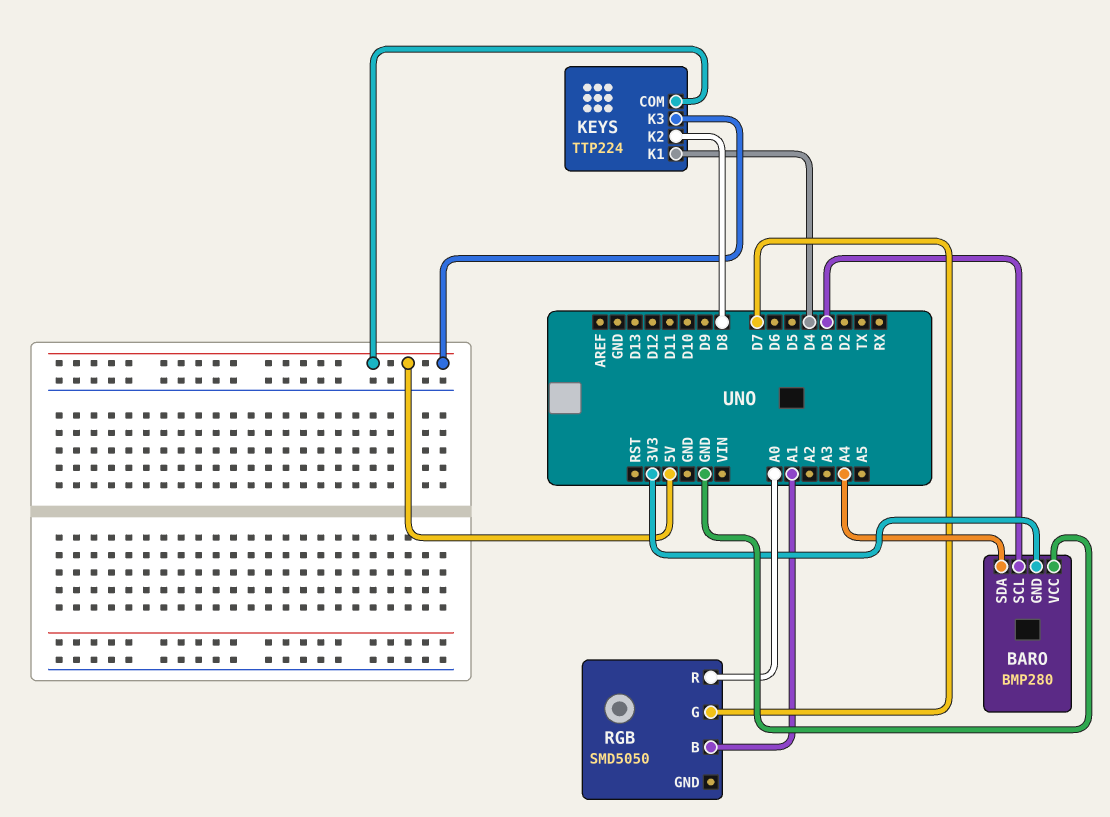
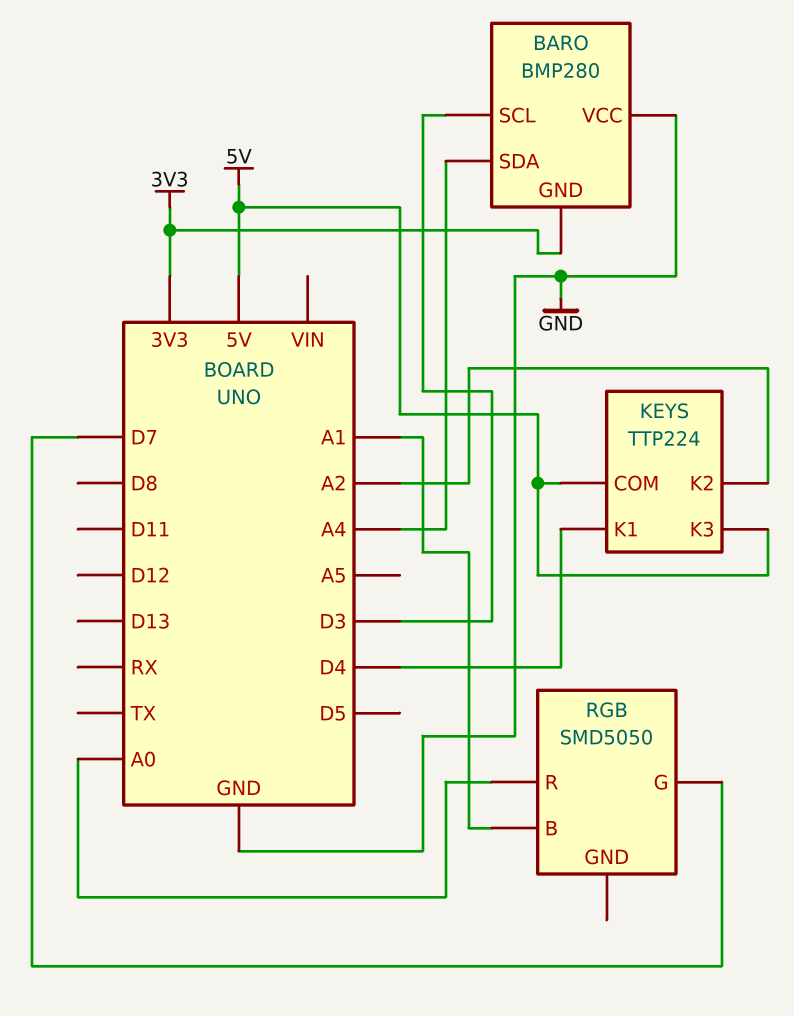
KEYS pin K2: D8 -> A2

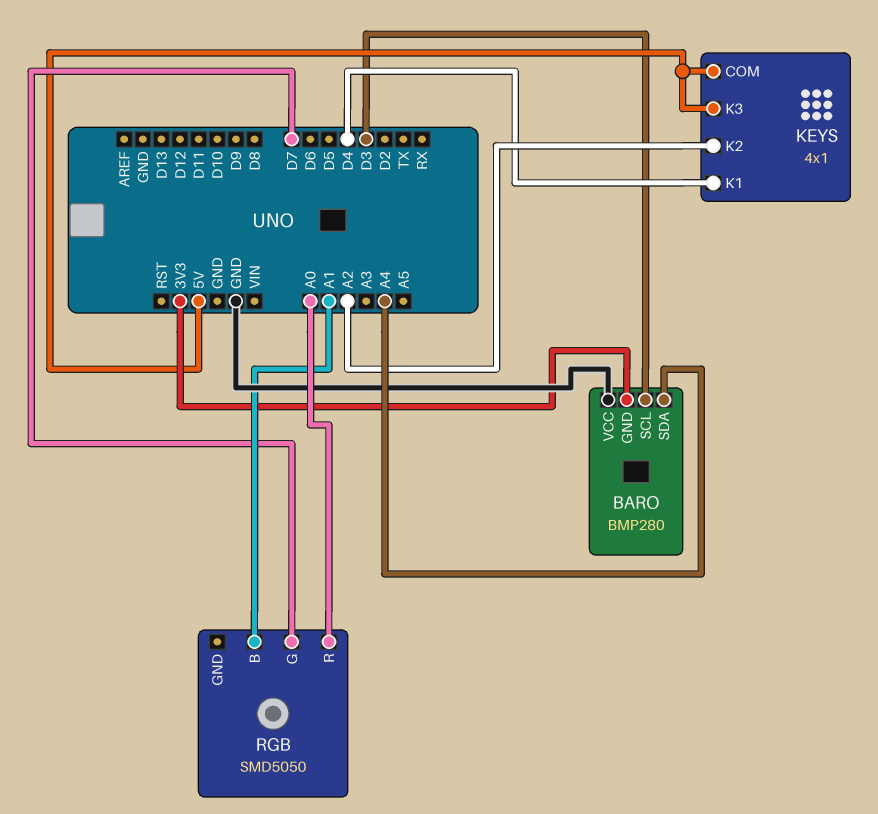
KEYS: TTP224 -> 4x1

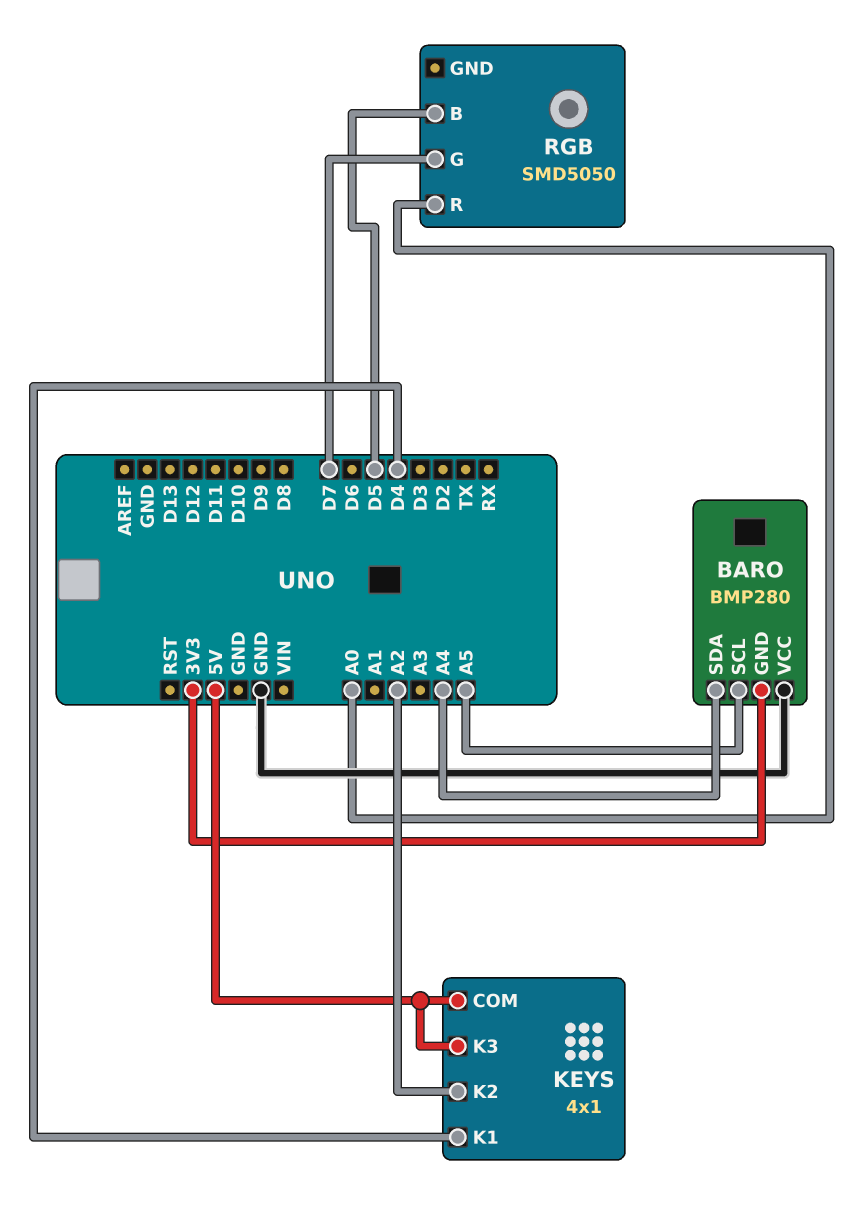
BARO pin SCL: D3 -> A5
RGB pin B: A1 -> D5

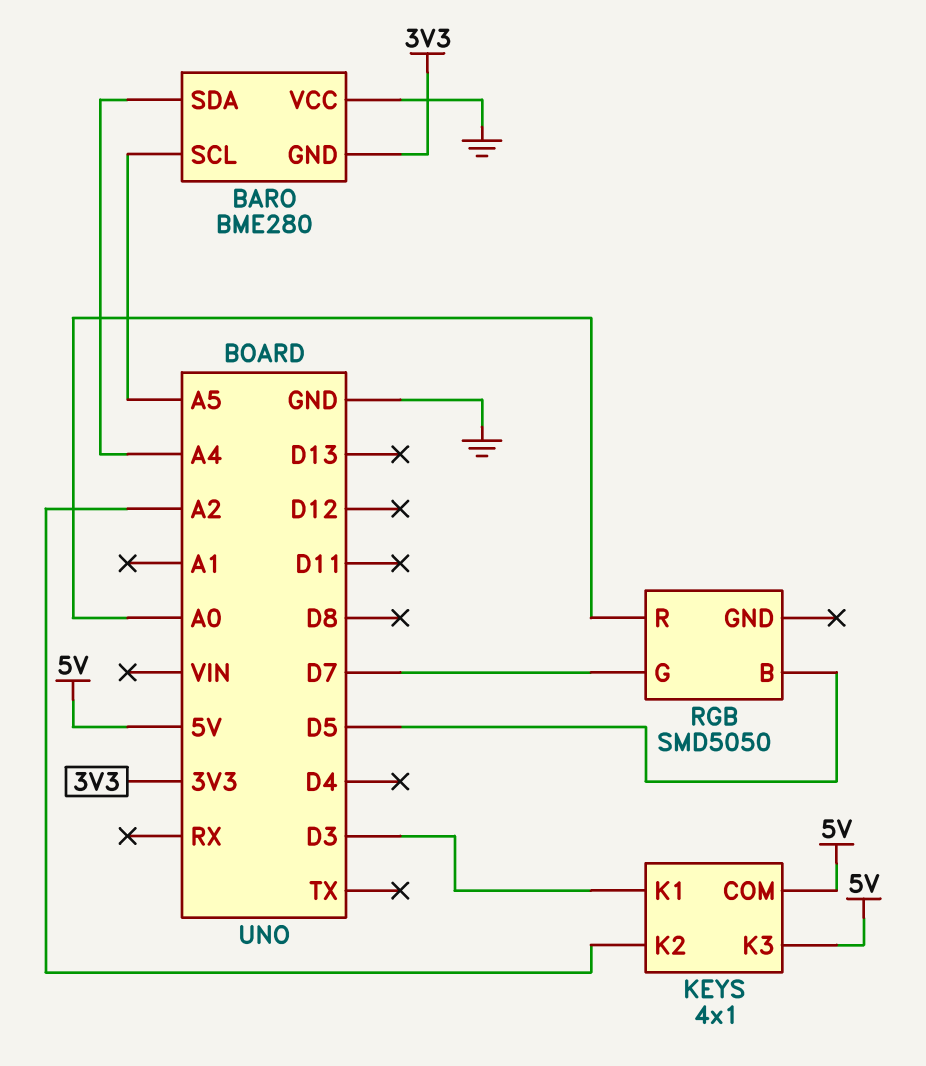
BARO: BMP280 -> BME280
KEYS pin K1: D4 -> D3

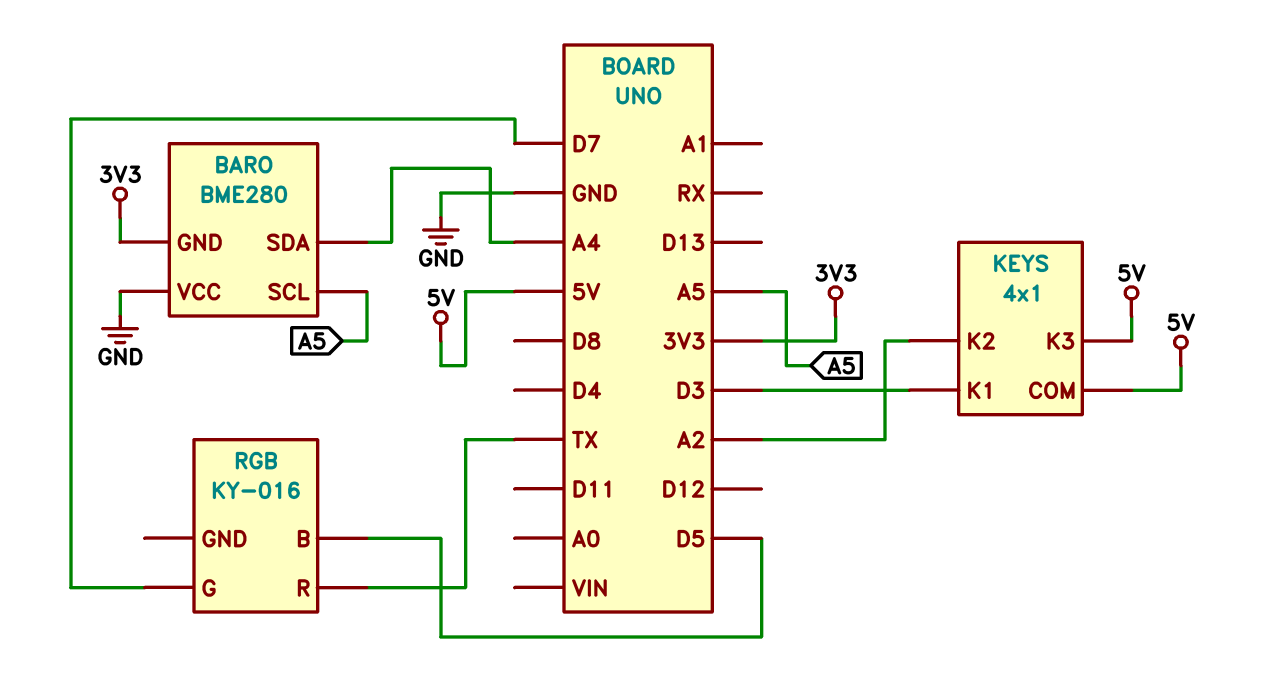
RGB: SMD5050 -> KY-016
RGB pin R: A0 -> TX

